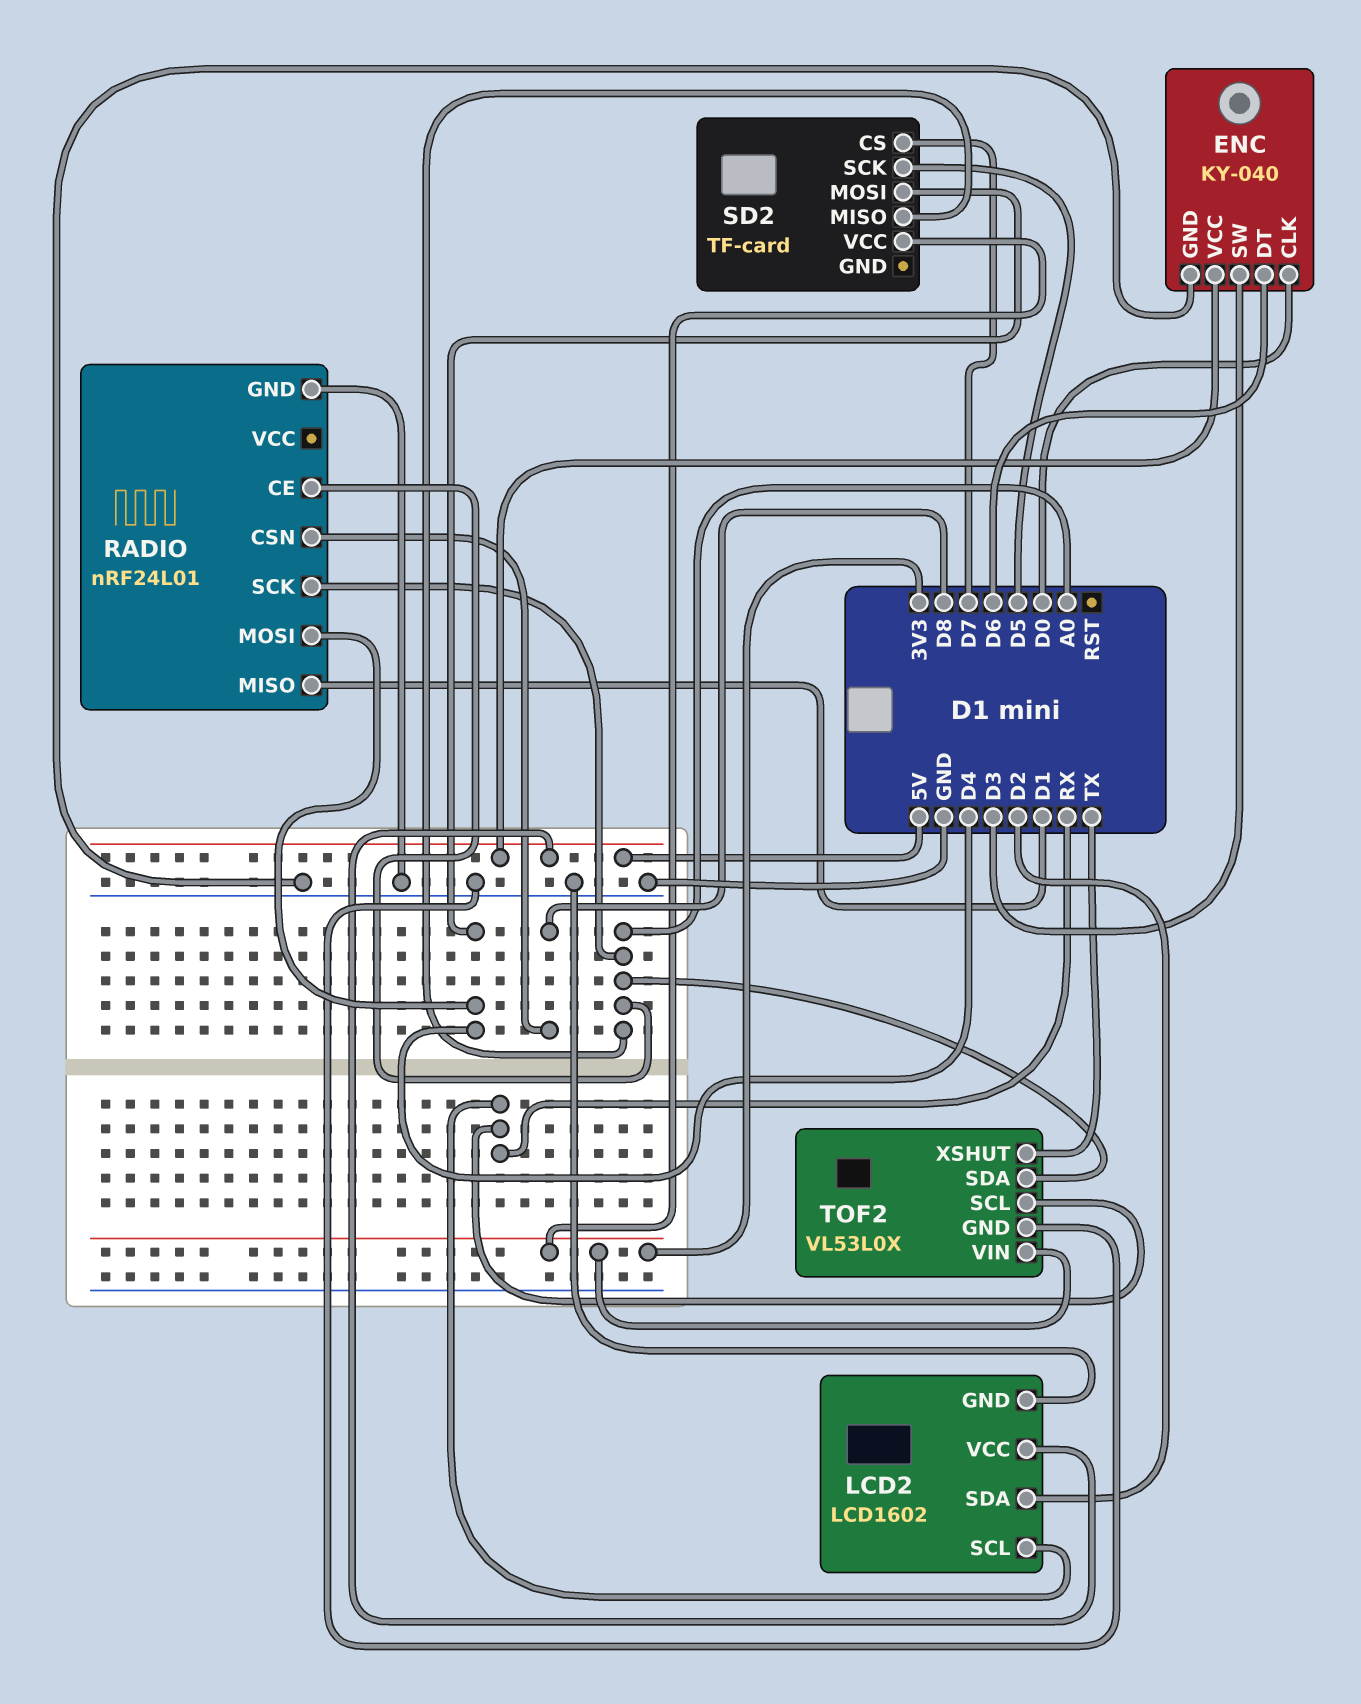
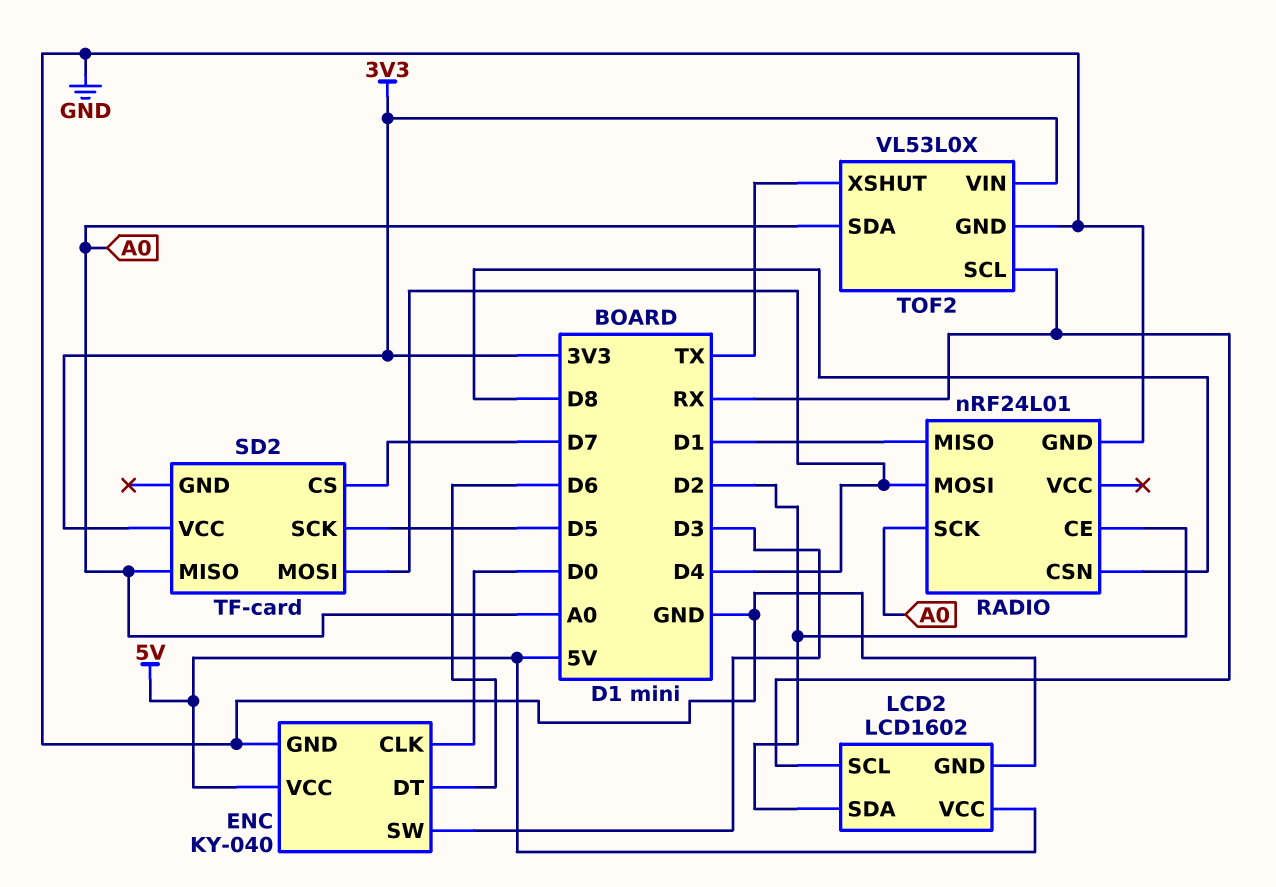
RADIO pin CE: A0 -> D2

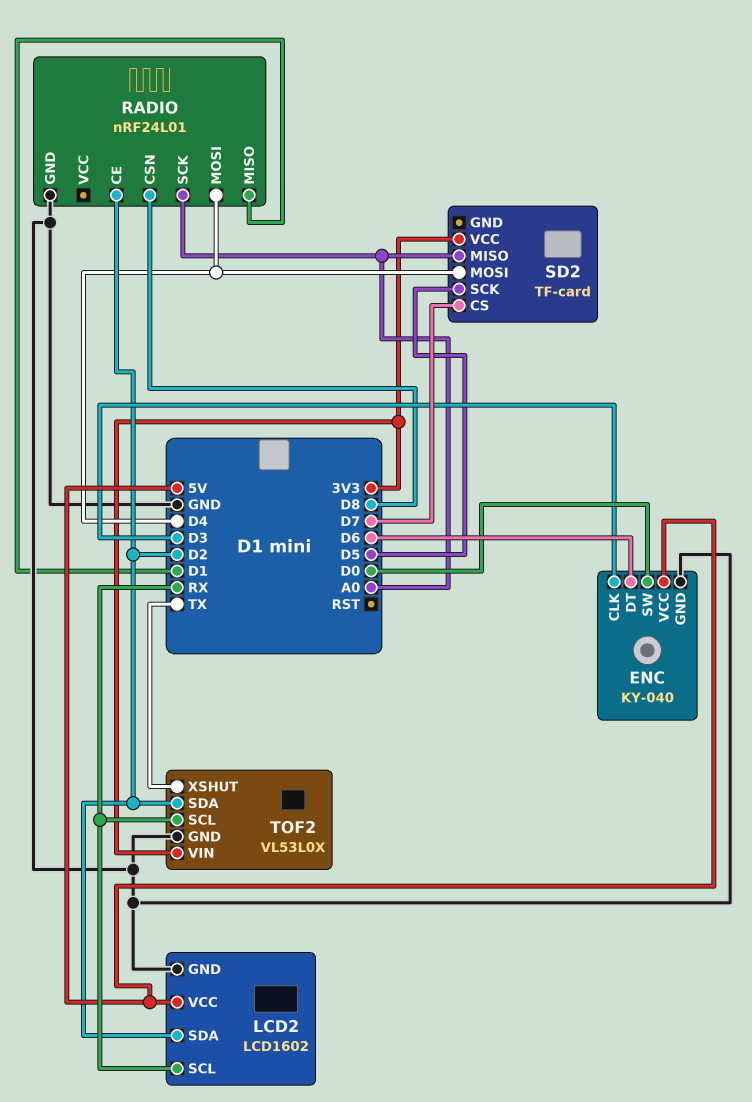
ENC pin CLK: D0 -> D3
ENC pin SW: D3 -> D0
TOF2 pin SDA: A0 -> D2

